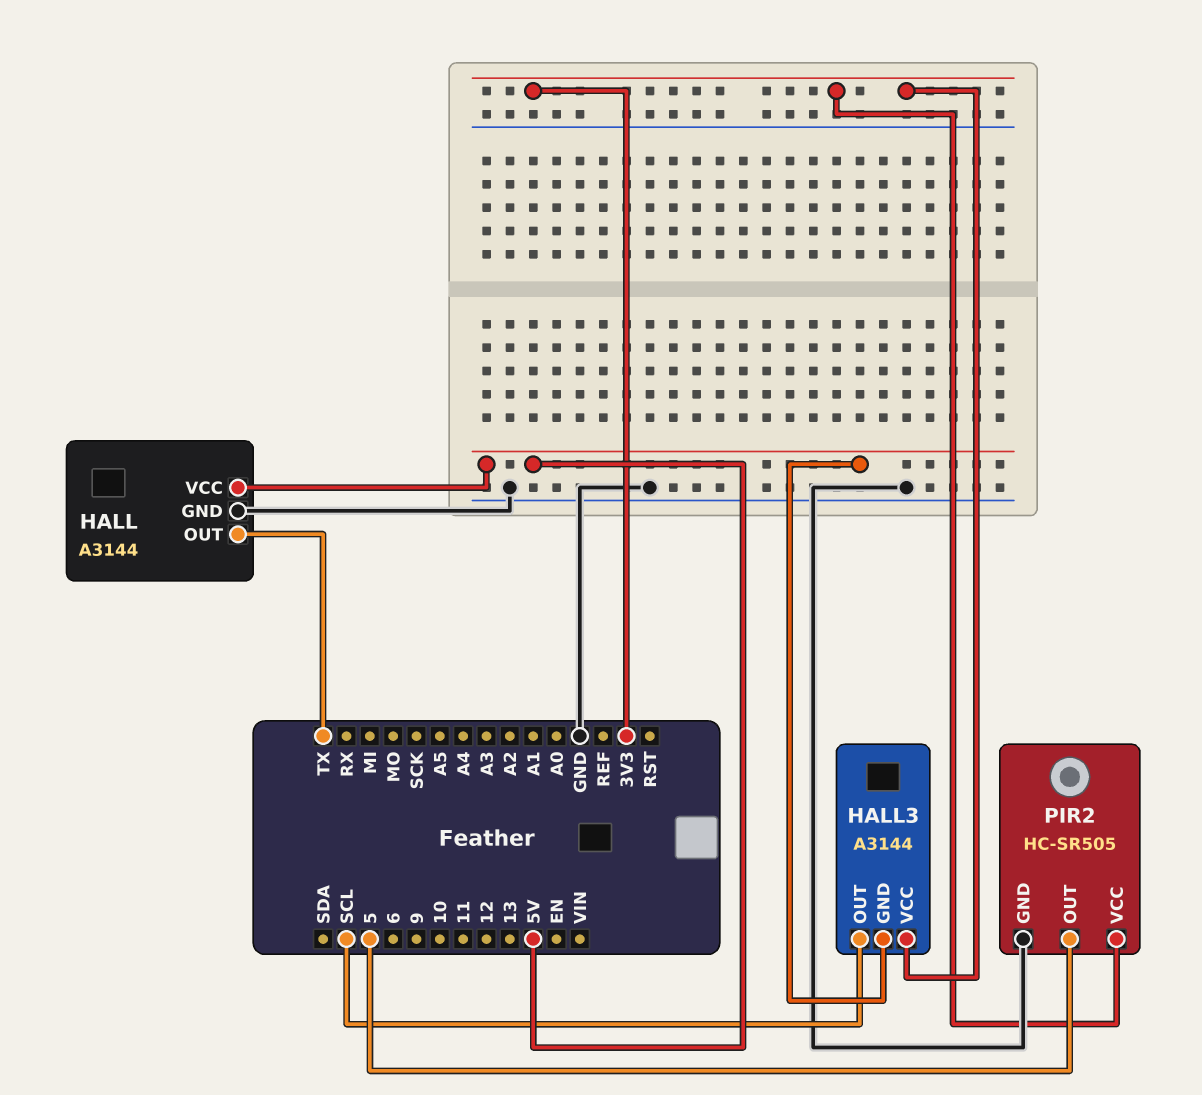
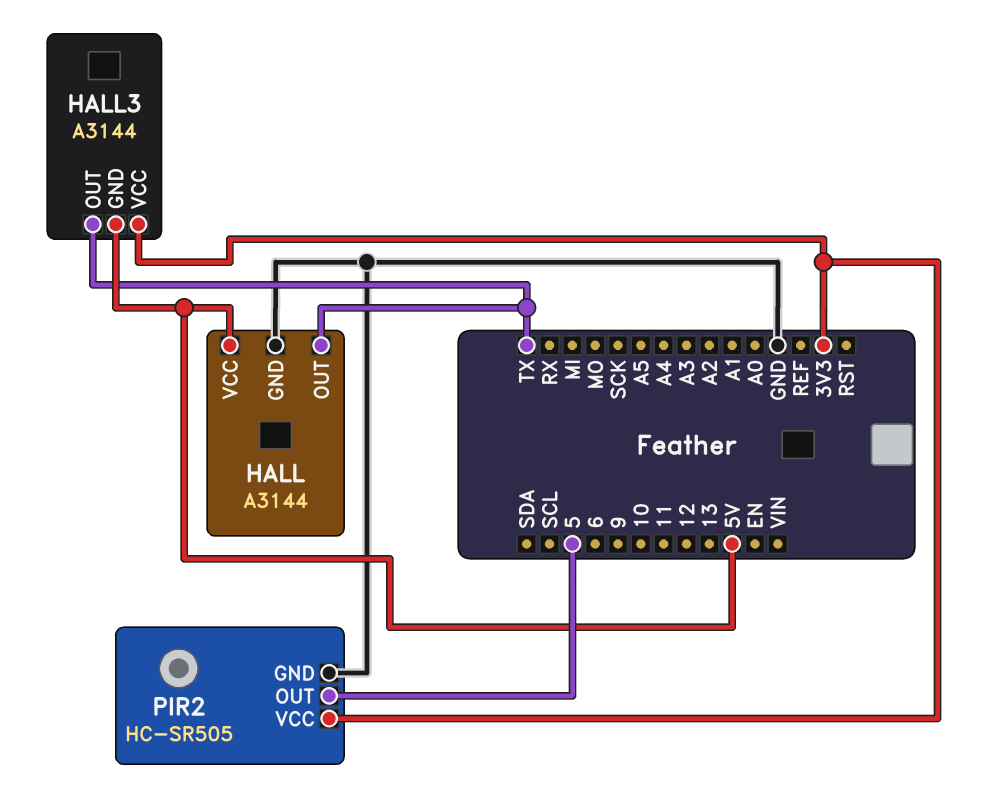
HALL3 pin OUT: SCL -> TX

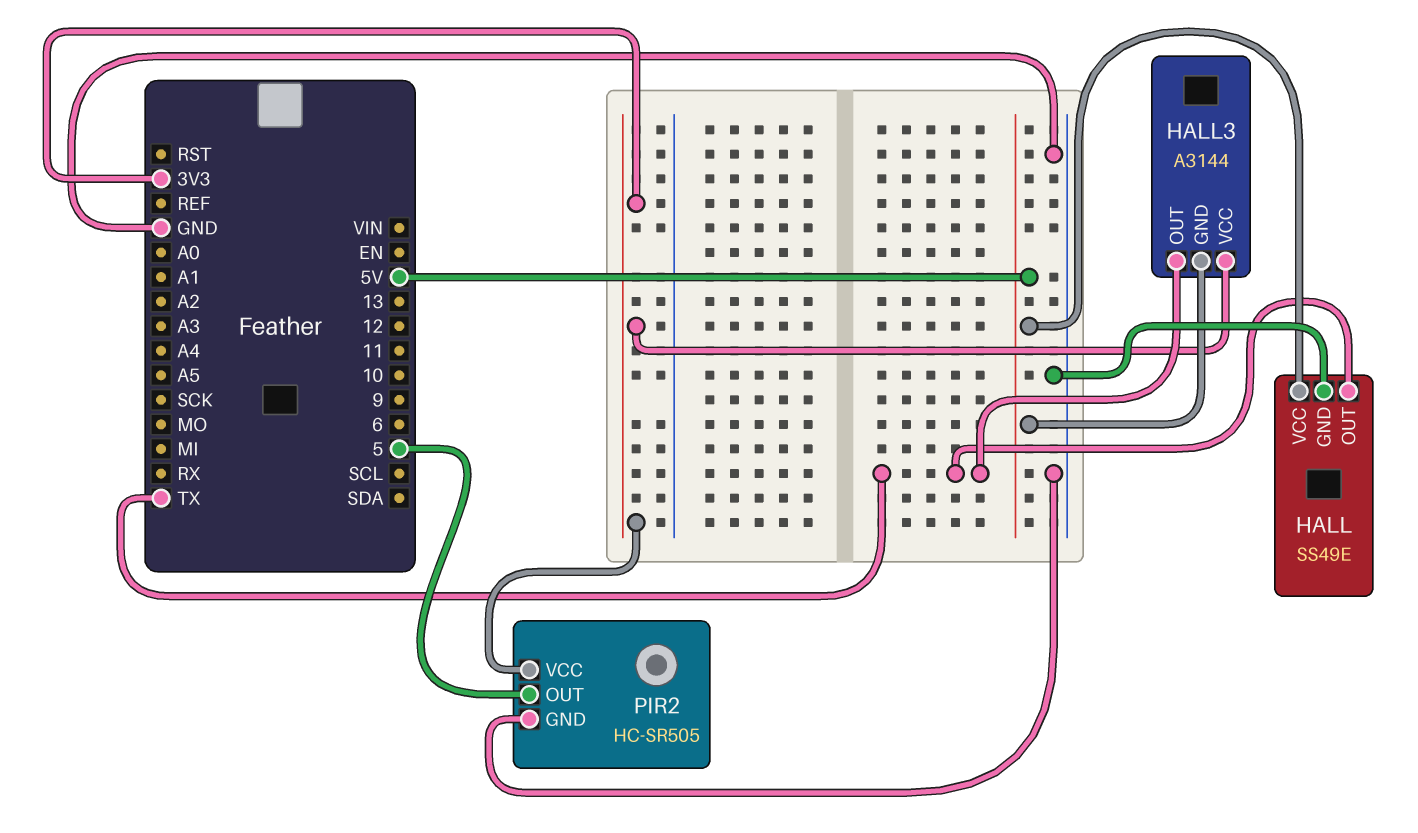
HALL: A3144 -> SS49E

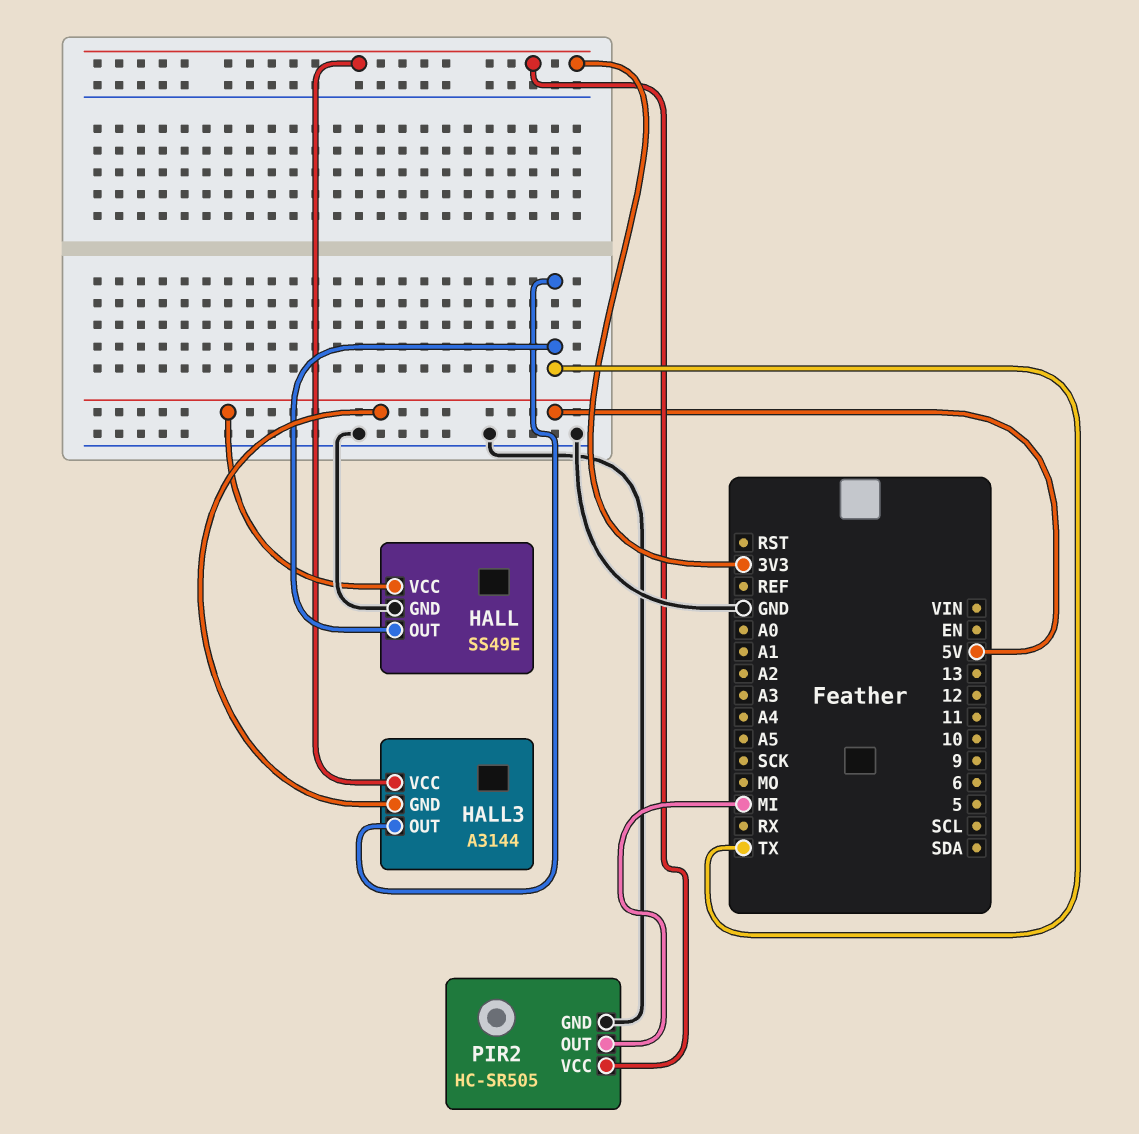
PIR2 pin OUT: 5 -> MI

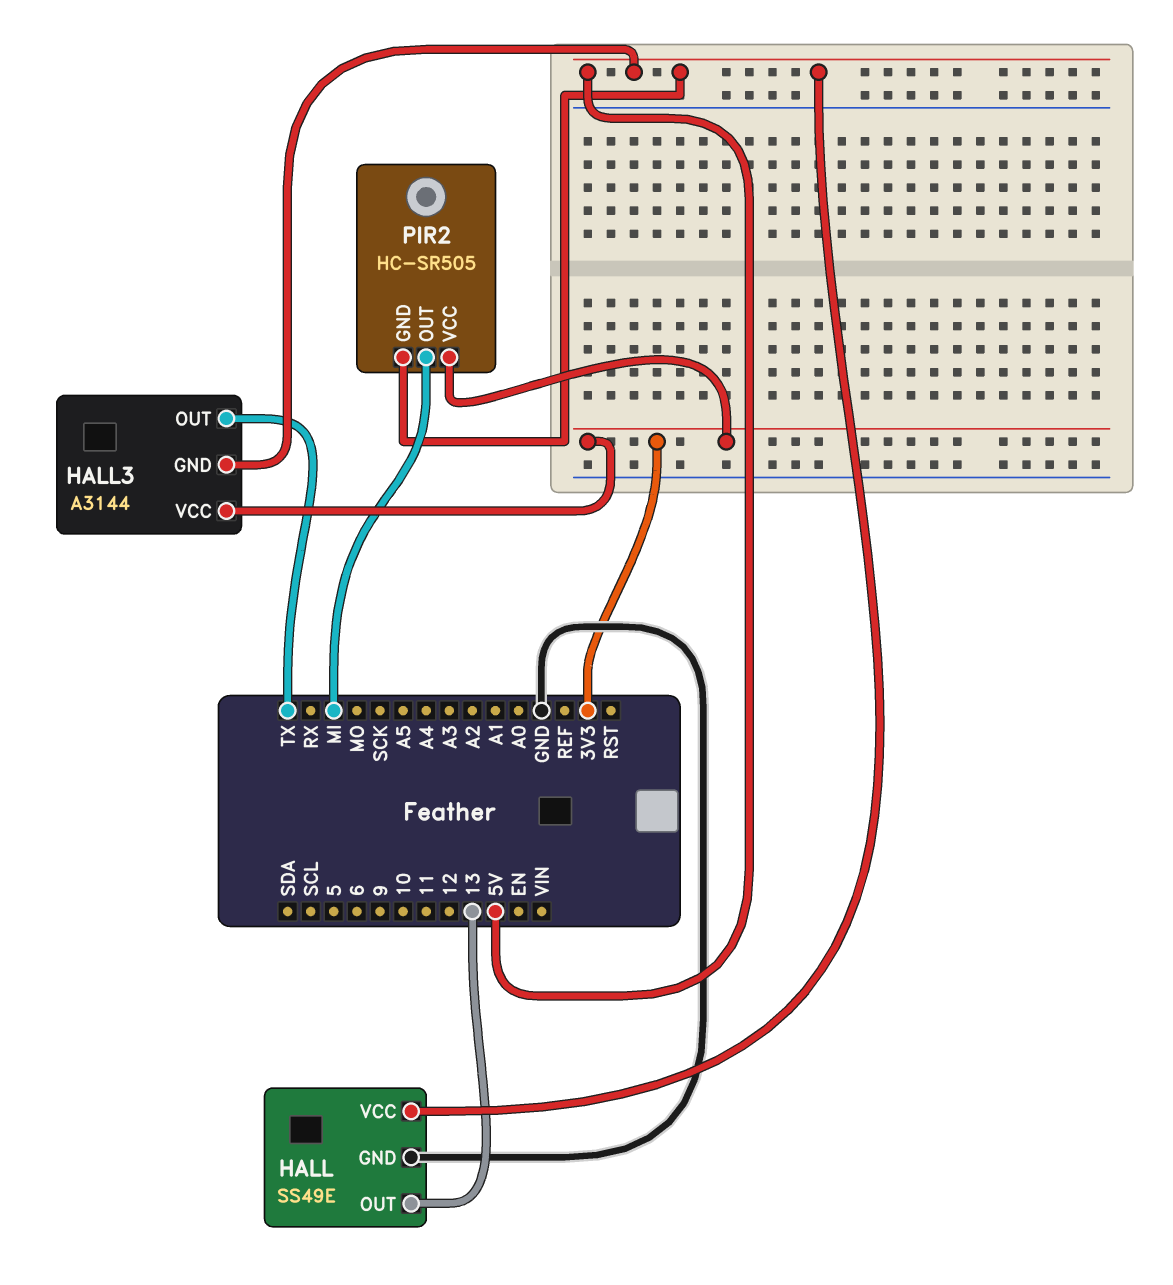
HALL pin OUT: TX -> 13
PIR2 pin GND: GND -> 5V

